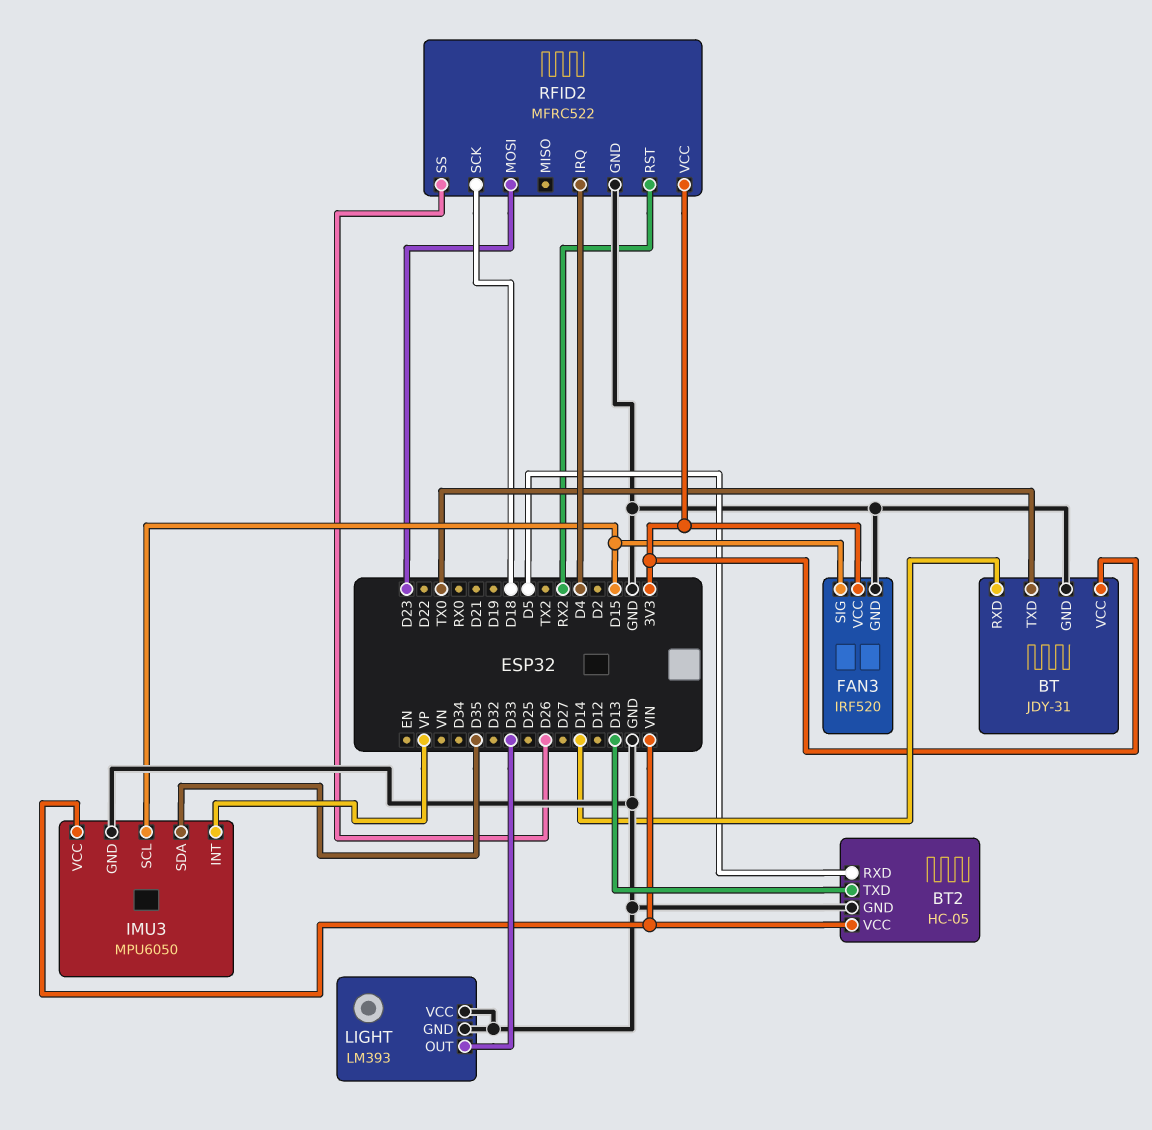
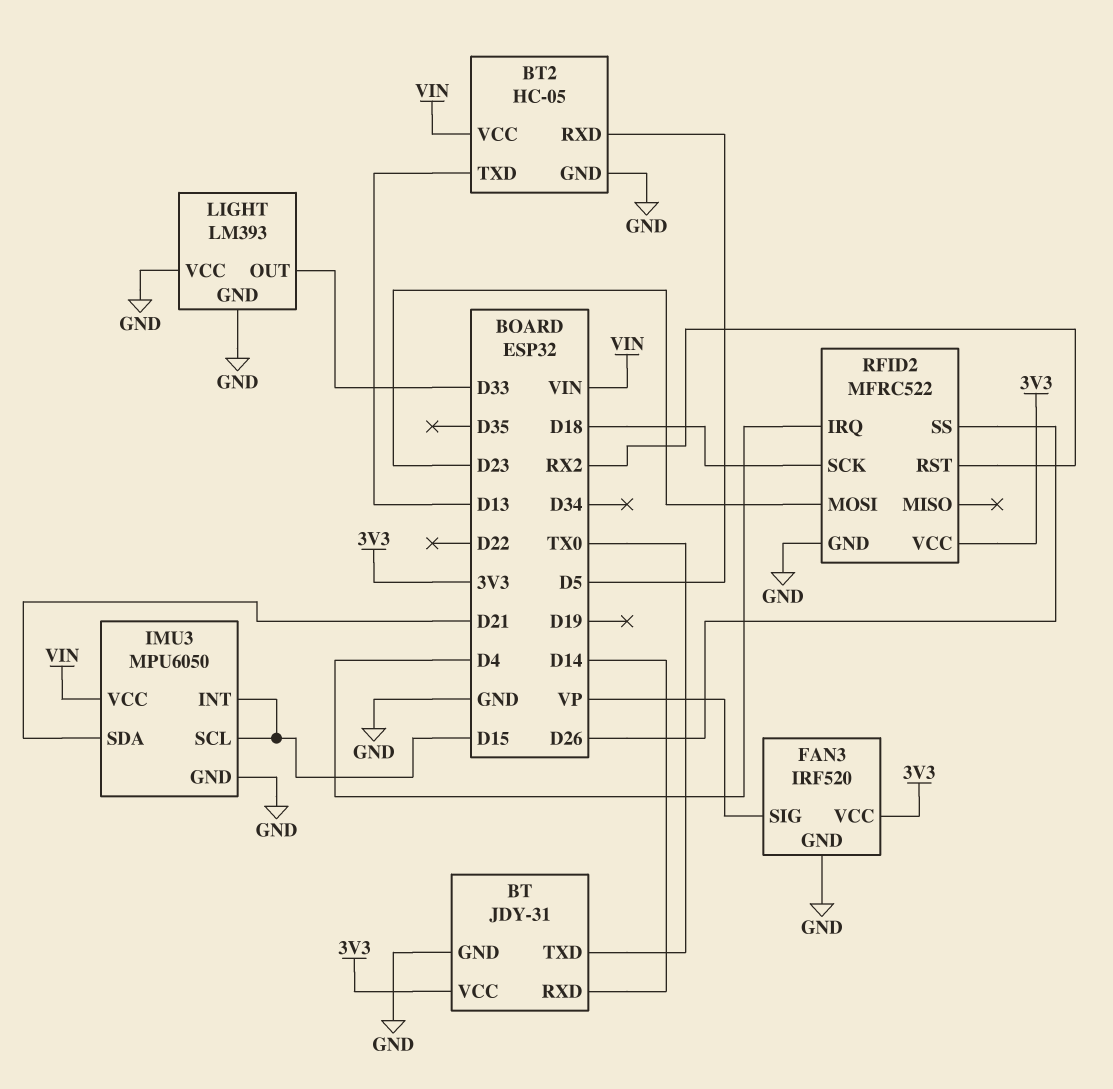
FAN3 pin SIG: D15 -> VP
IMU3 pin INT: VP -> D15
IMU3 pin SDA: D35 -> D21

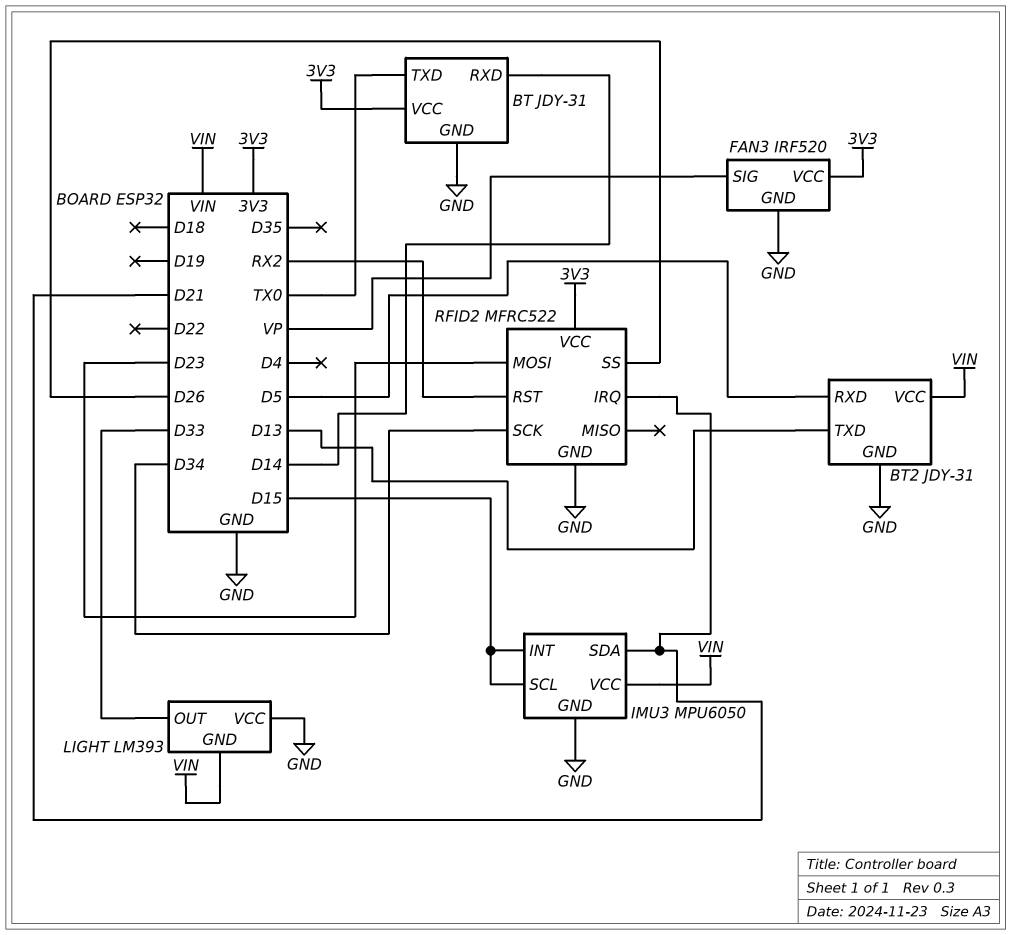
BT2: HC-05 -> JDY-31
LIGHT pin GND: GND -> VIN
RFID2 pin IRQ: D4 -> D21
RFID2 pin SCK: D18 -> D34

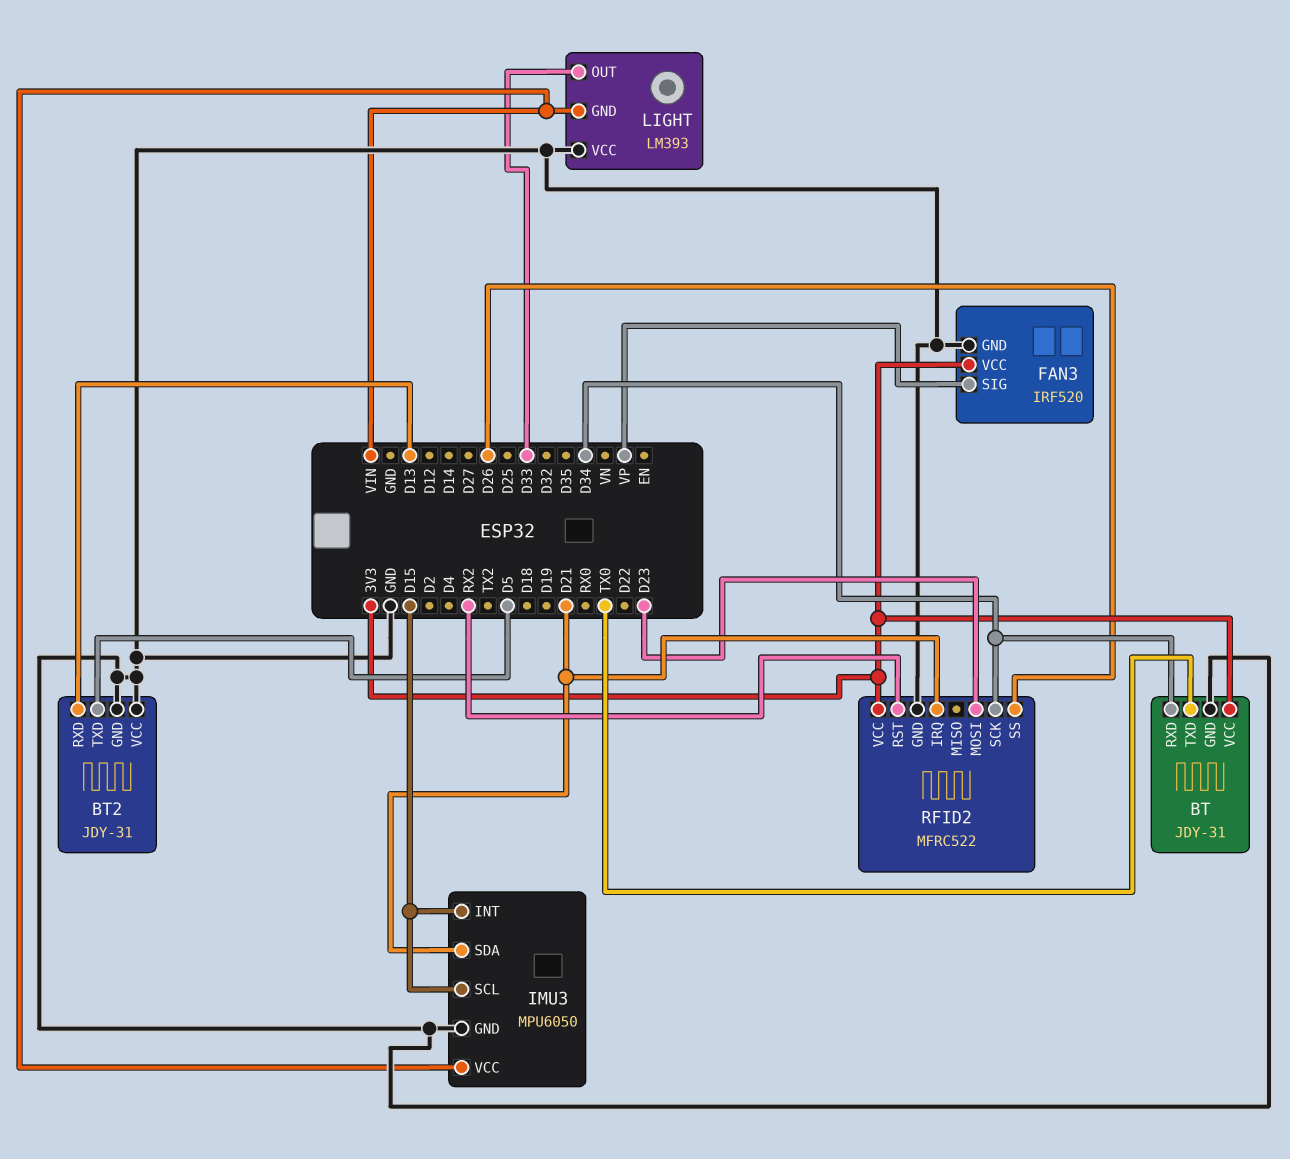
BT pin RXD: D14 -> D34
BT2 pin RXD: D5 -> D13
BT2 pin TXD: D13 -> D5
BT2 pin VCC: VIN -> GND

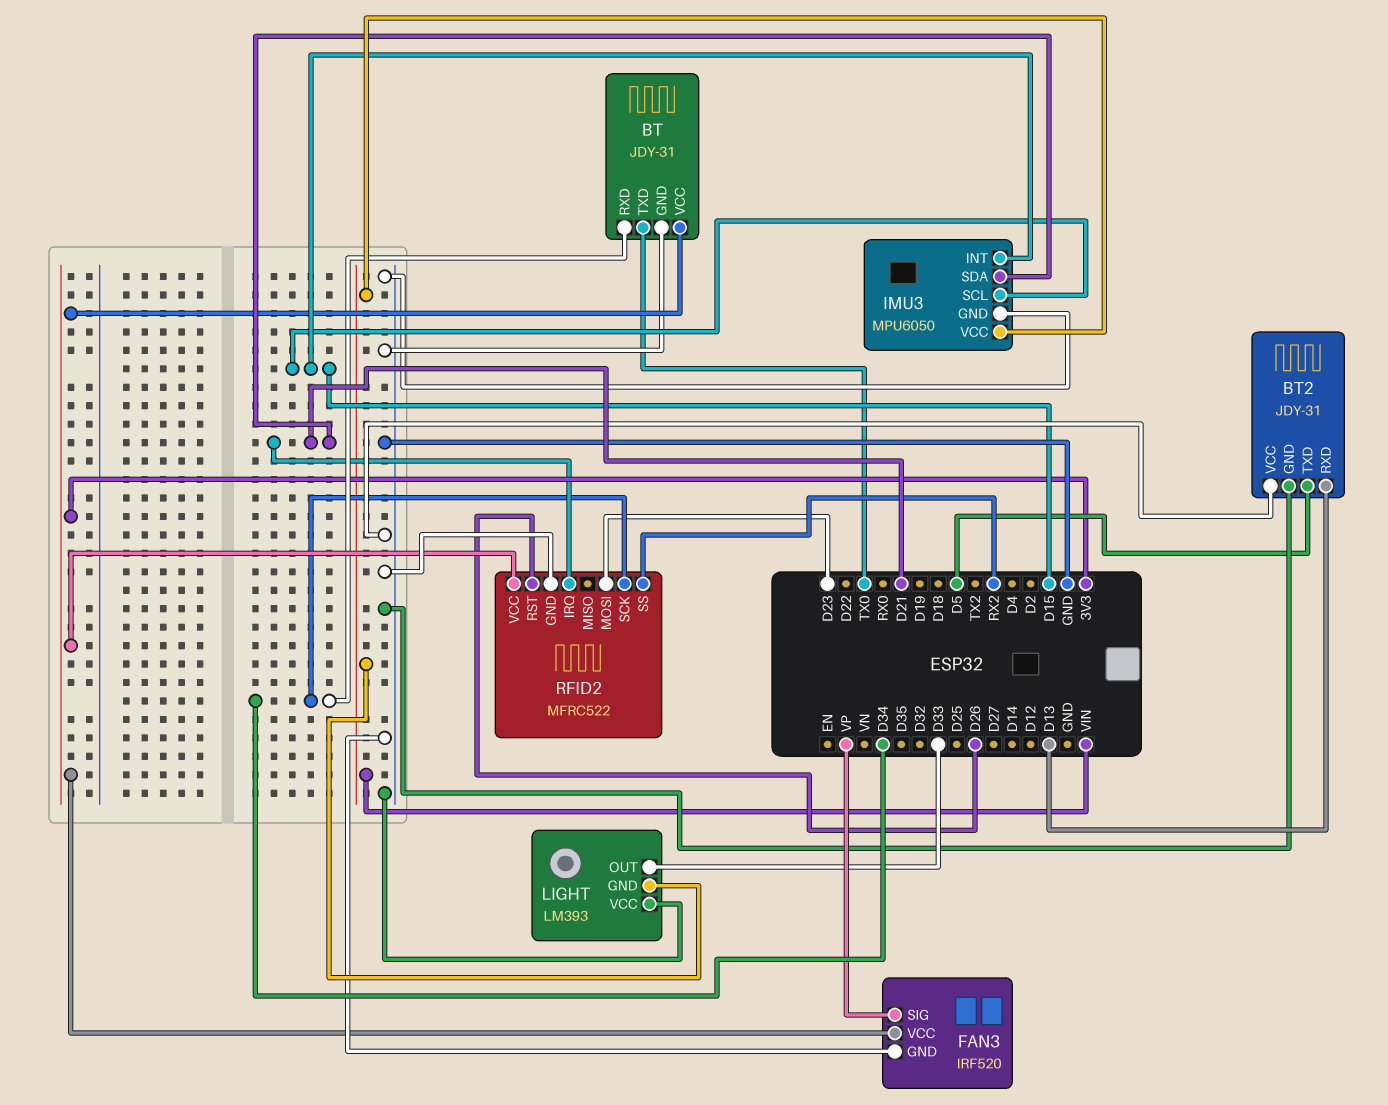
RFID2 pin RST: RX2 -> D26
RFID2 pin SS: D26 -> RX2

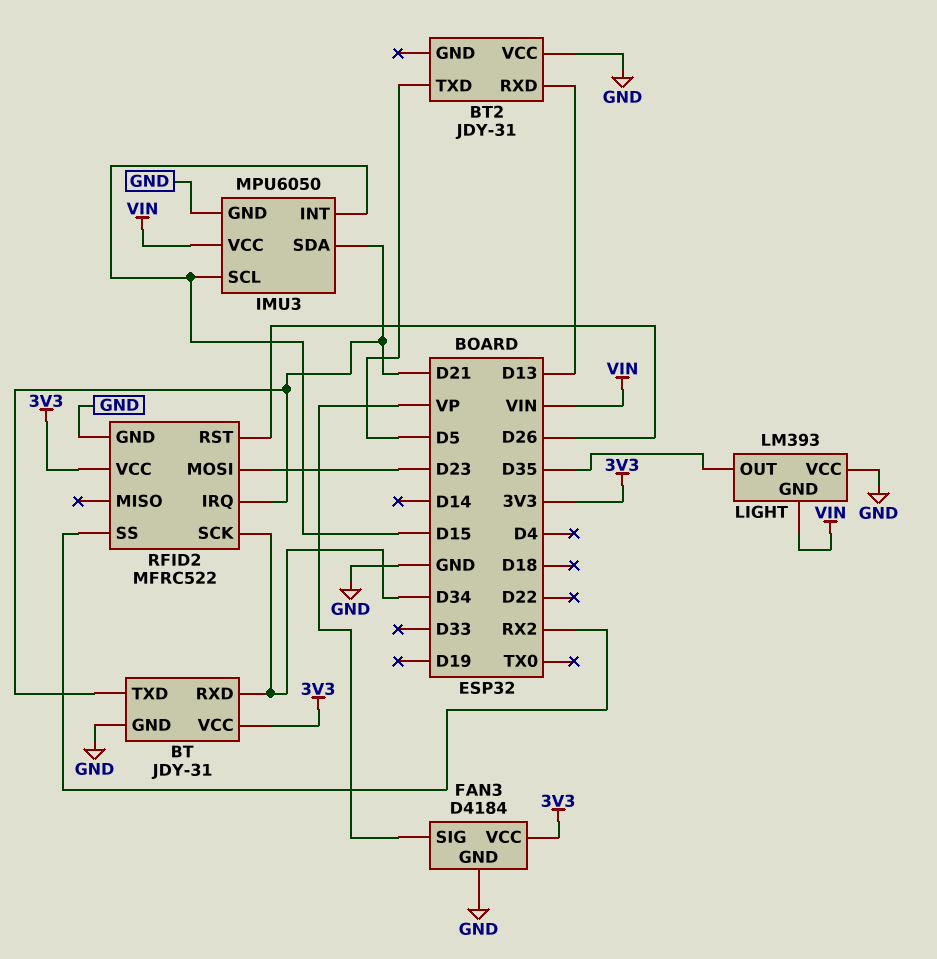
BT pin TXD: TX0 -> D21
BT2 pin GND: GND -> none
FAN3: IRF520 -> D4184
LIGHT pin OUT: D33 -> D35

